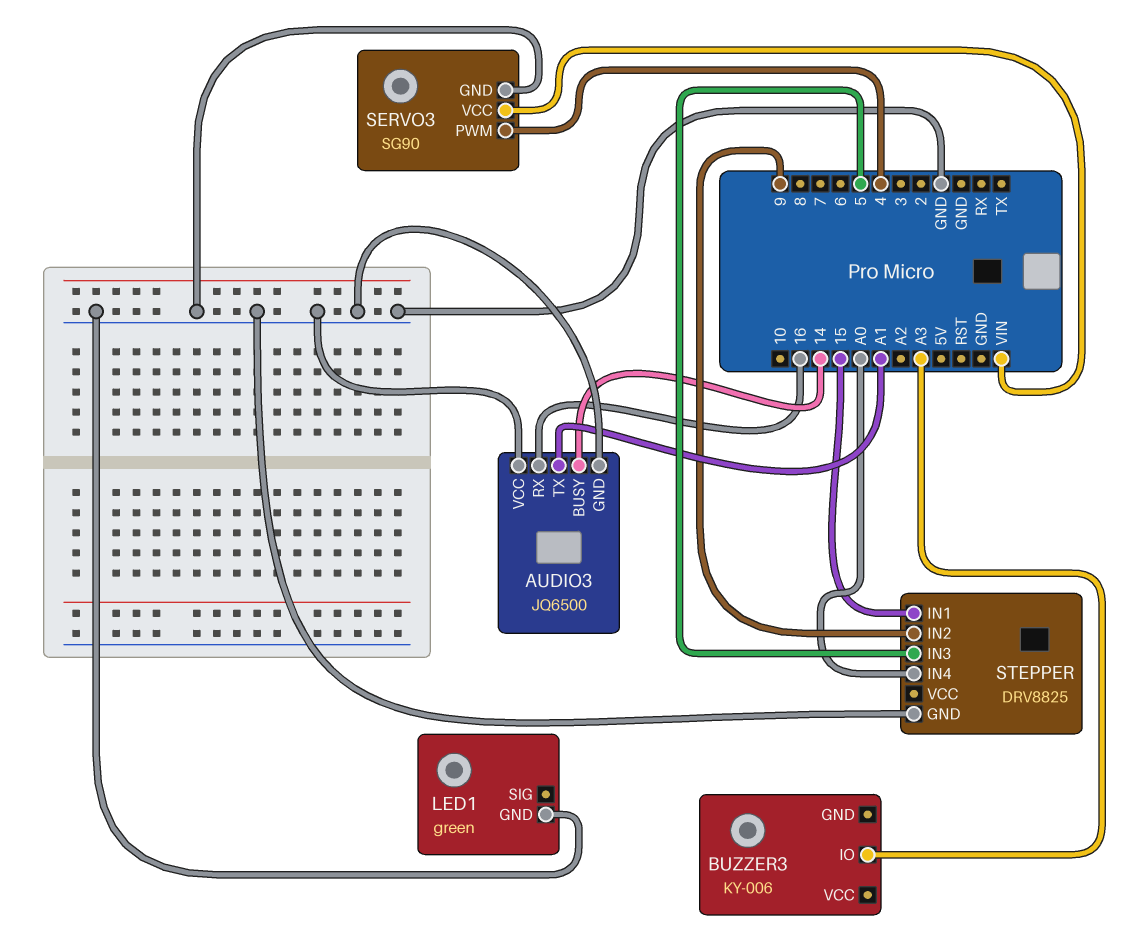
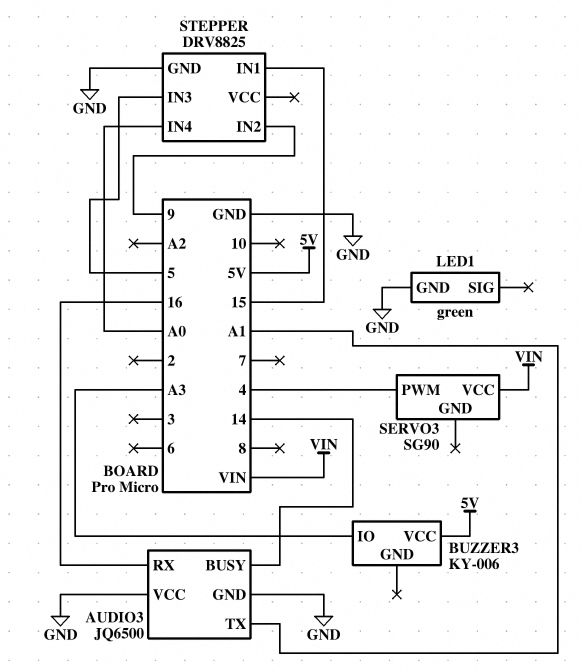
BUZZER3 pin VCC: none -> 5V
SERVO3 pin GND: GND -> none

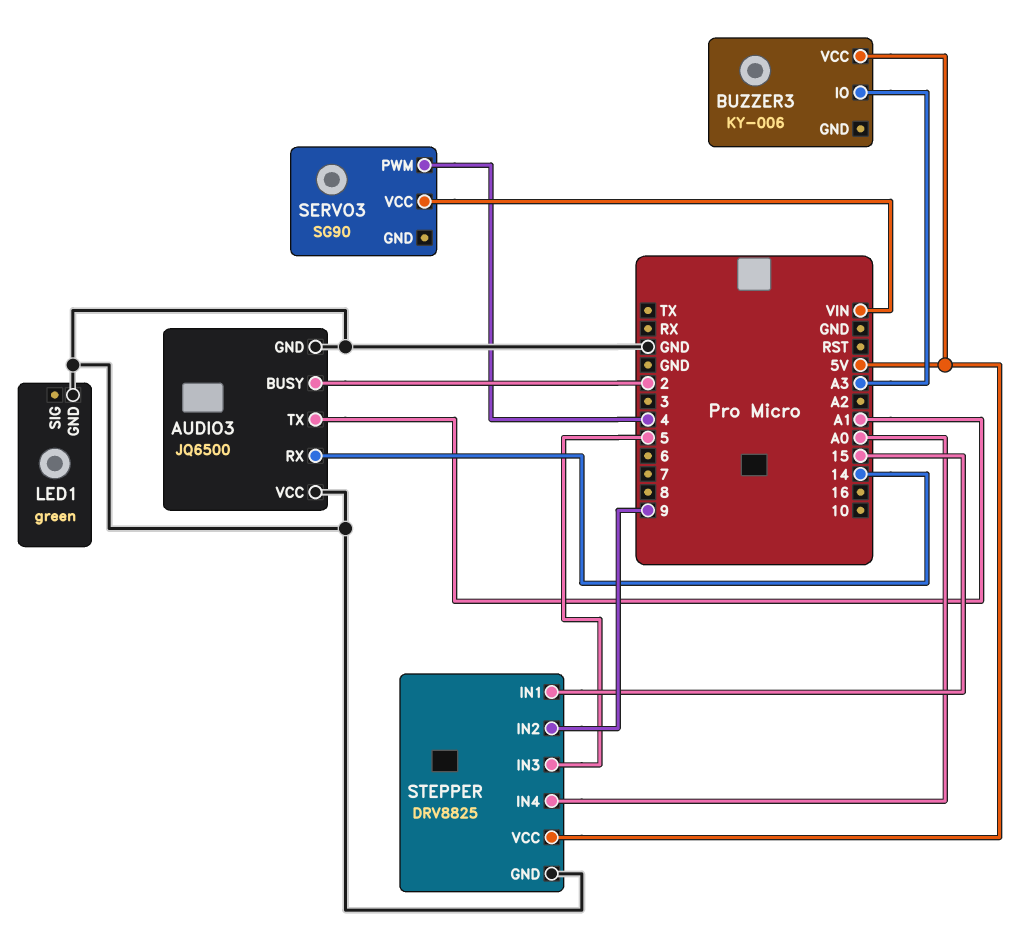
AUDIO3 pin BUSY: 14 -> 2
AUDIO3 pin RX: 16 -> 14
STEPPER pin VCC: none -> 5V

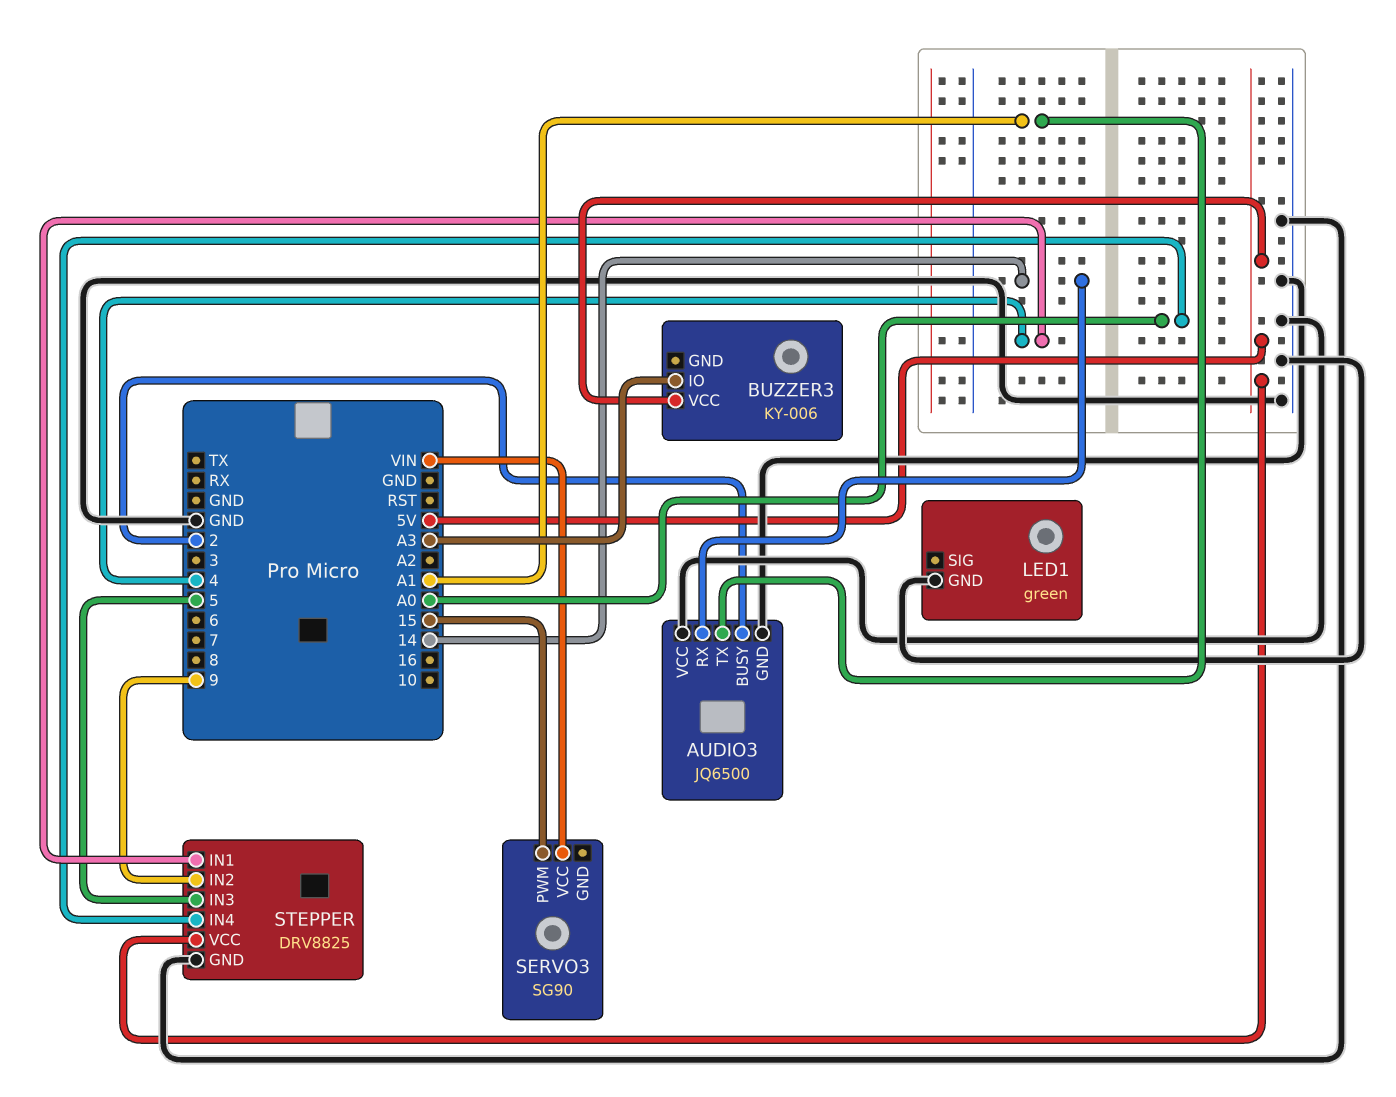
SERVO3 pin PWM: 4 -> 15
STEPPER pin IN1: 15 -> 4

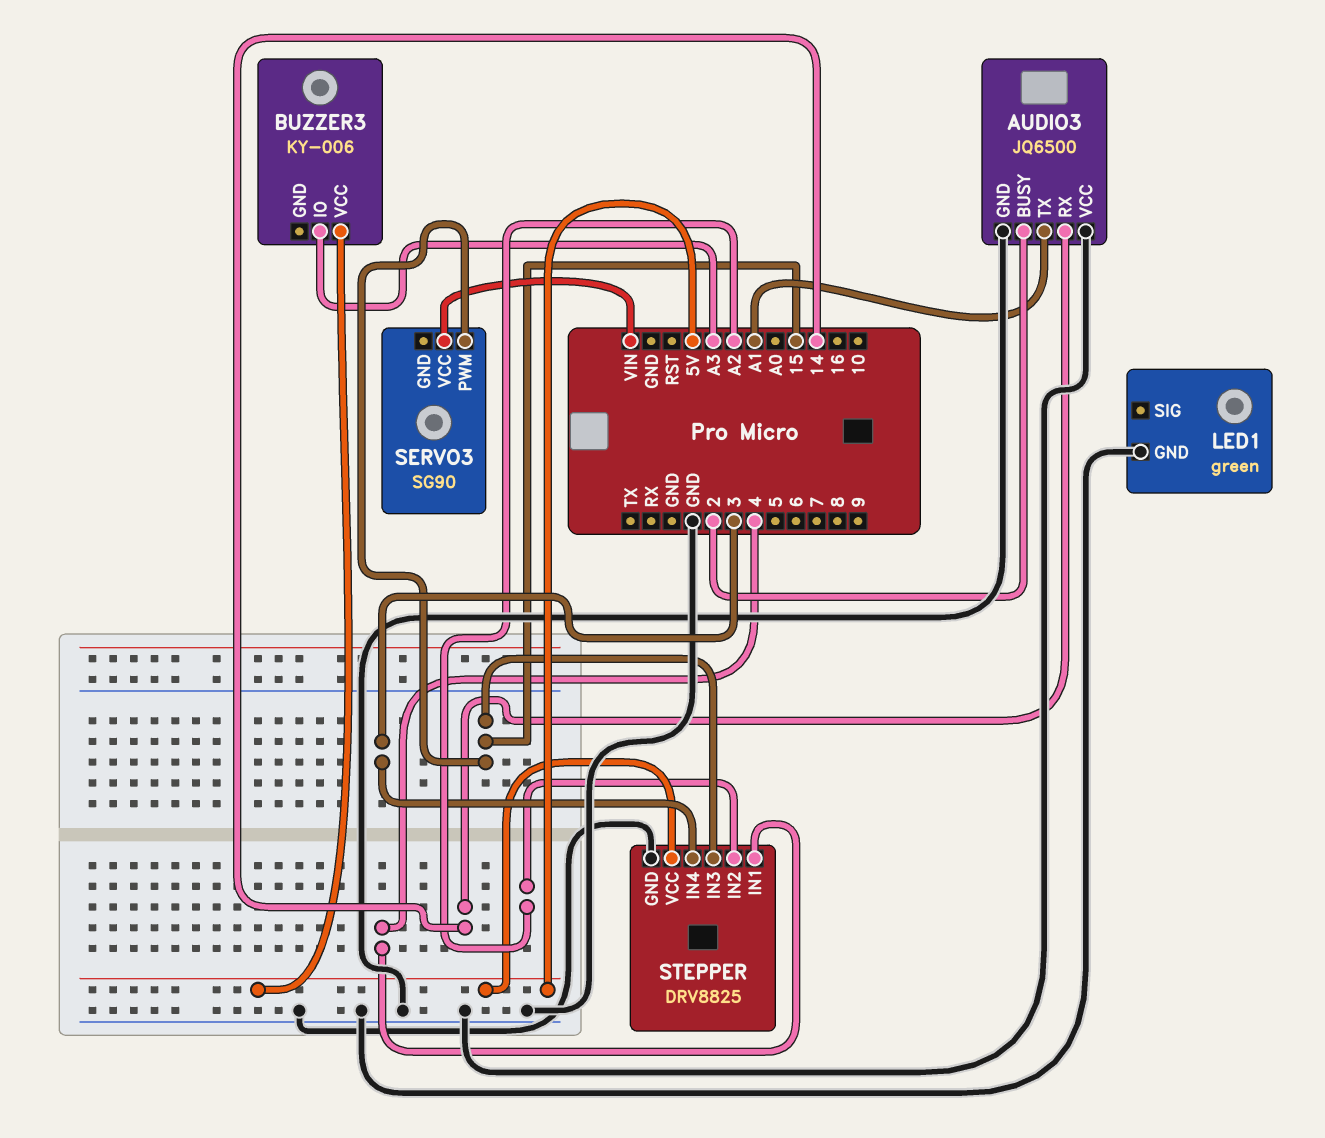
STEPPER pin IN2: 9 -> A2
STEPPER pin IN3: 5 -> 15
STEPPER pin IN4: A0 -> 3

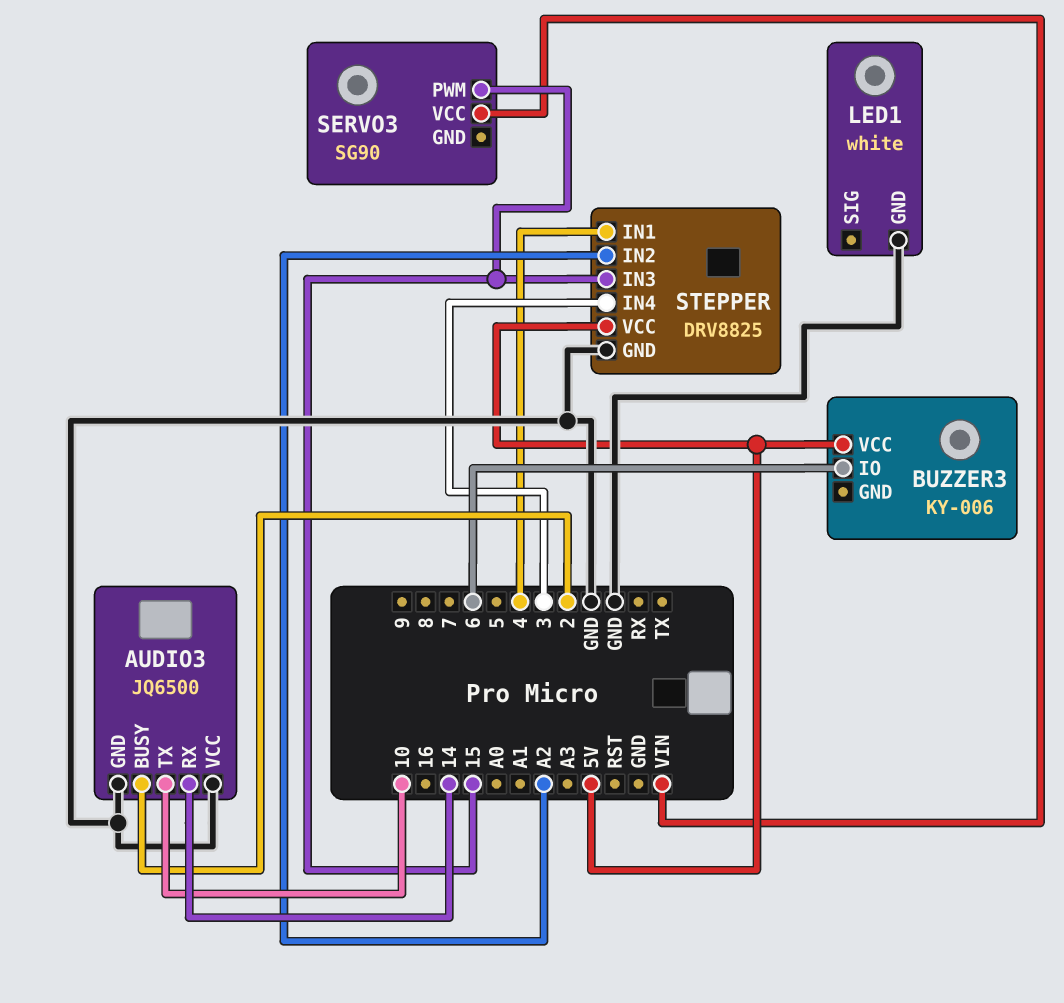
AUDIO3 pin TX: A1 -> 10
BUZZER3 pin IO: A3 -> 6
LED1: green -> white

